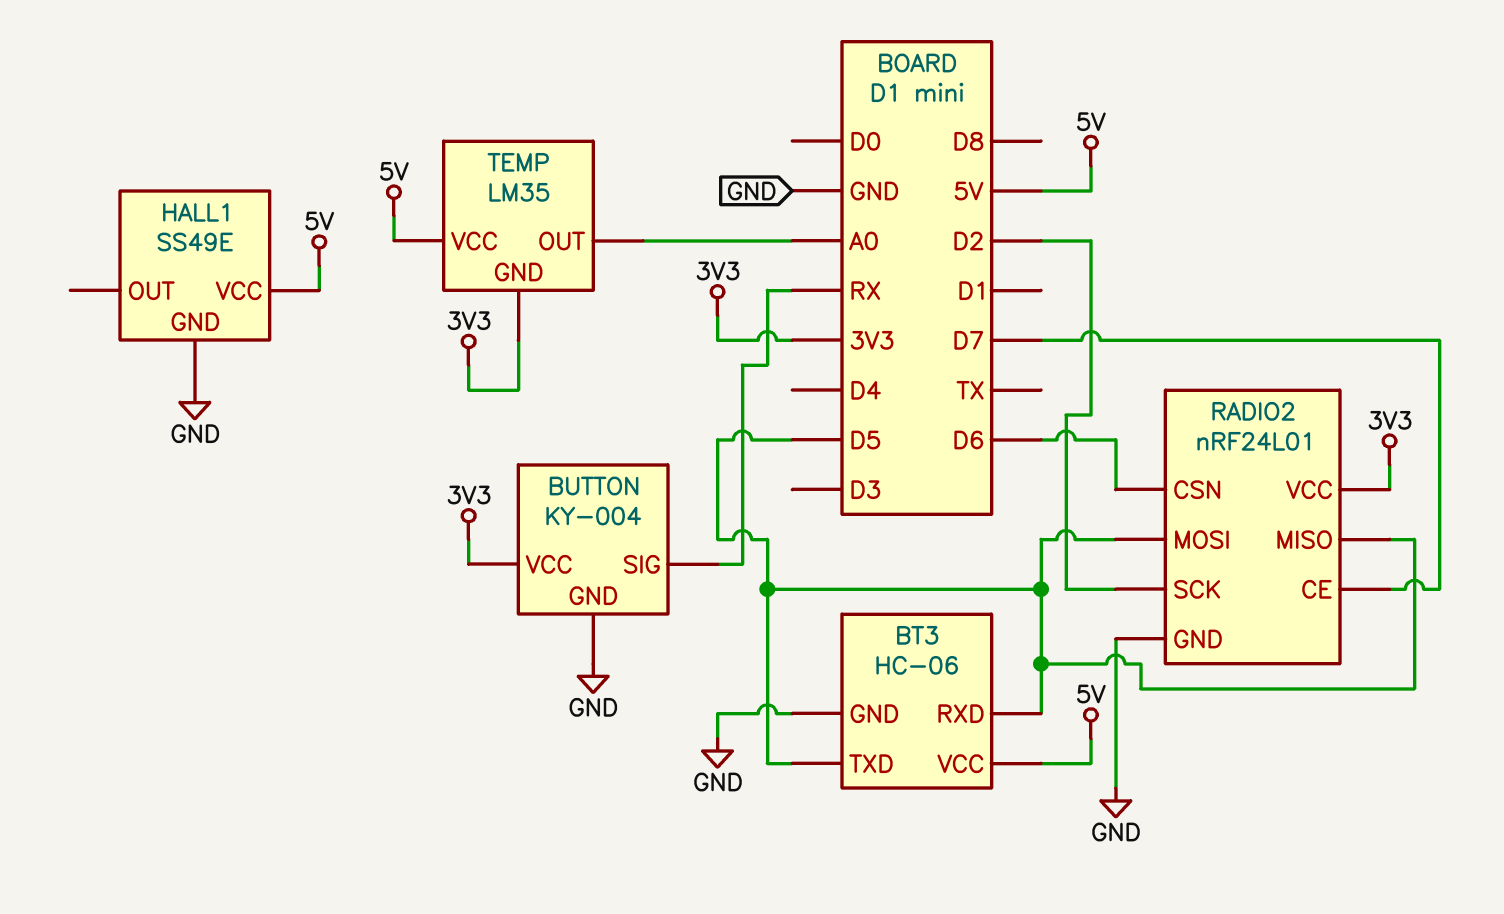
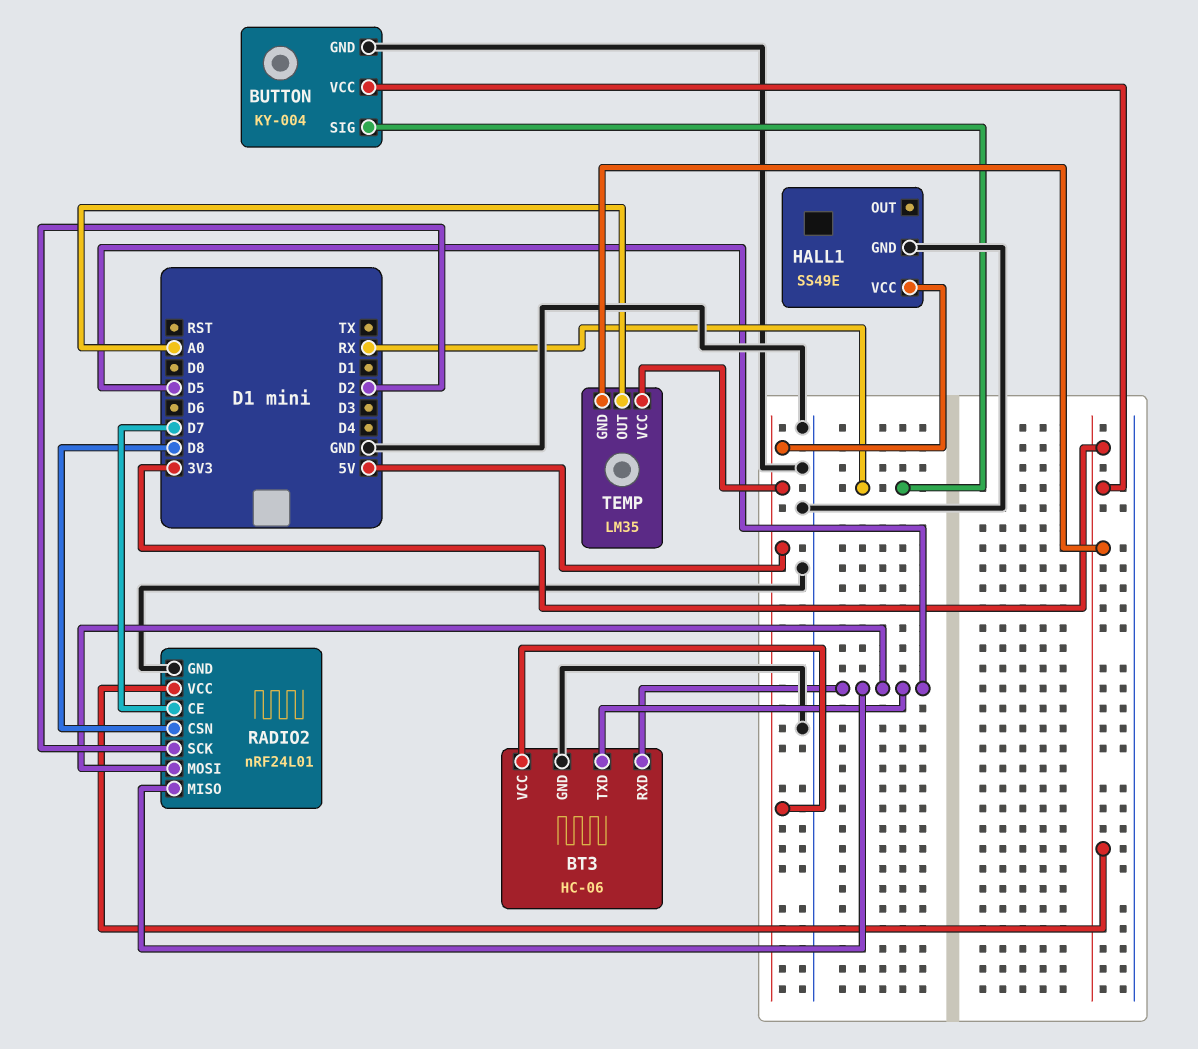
RADIO2 pin CSN: D6 -> D8

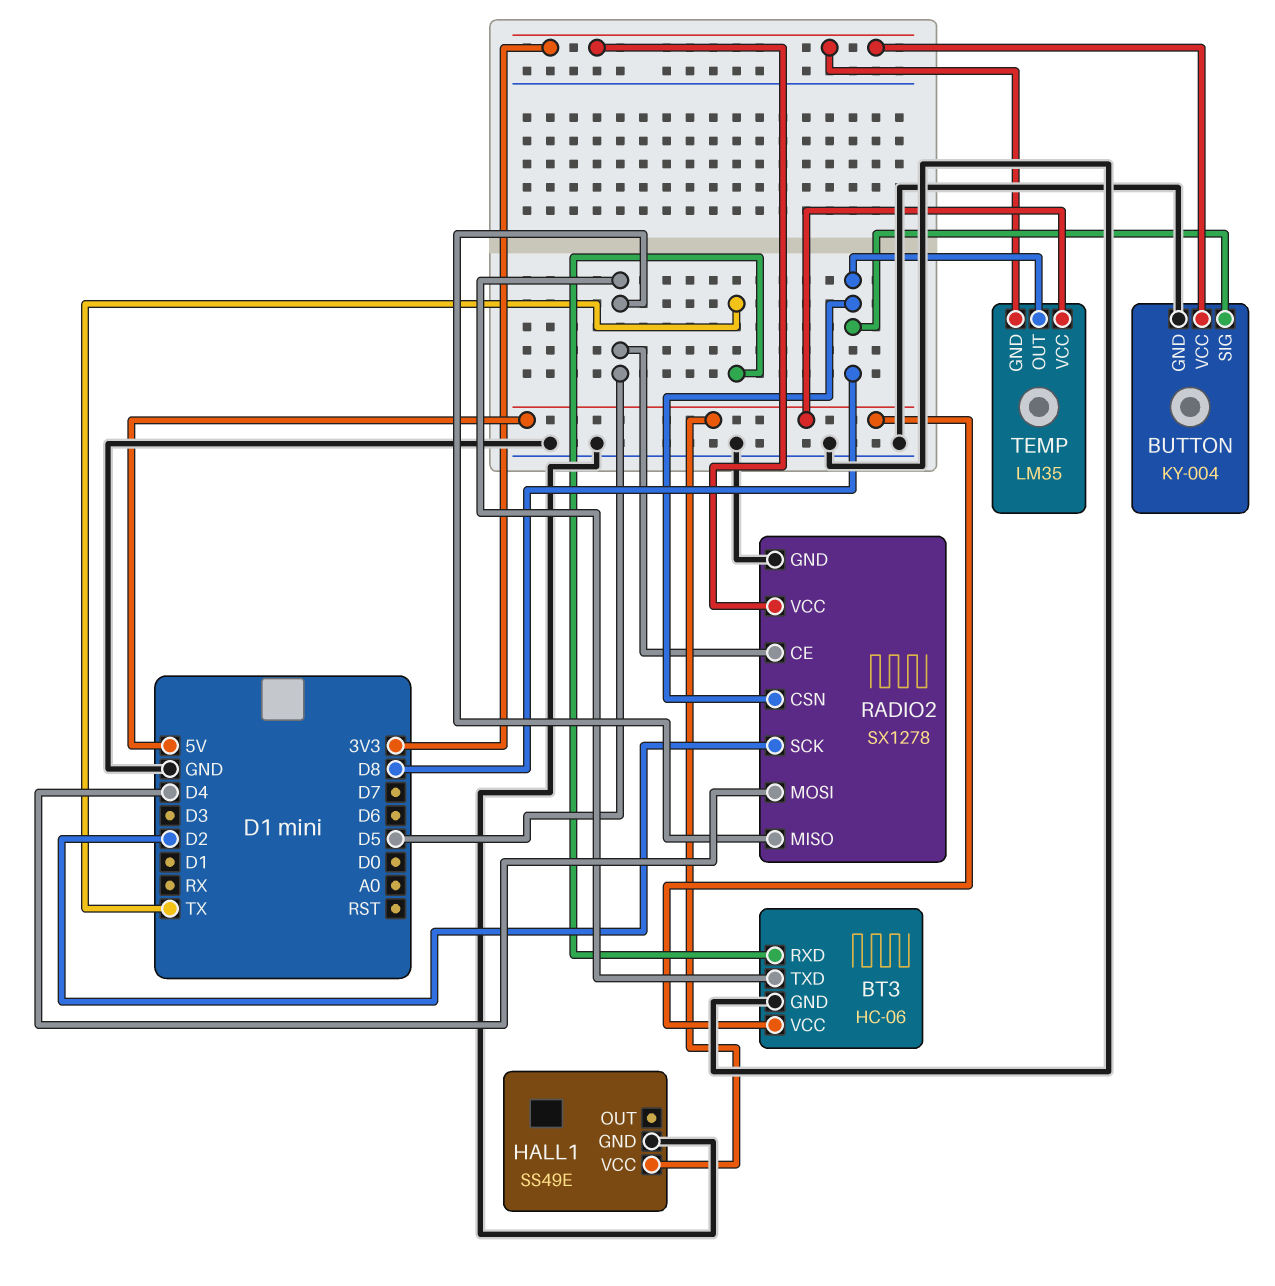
BT3 pin RXD: D5 -> TX
BUTTON pin SIG: RX -> D8
RADIO2: nRF24L01 -> SX1278
RADIO2 pin CE: D7 -> D5
RADIO2 pin MOSI: D5 -> D4
TEMP pin OUT: A0 -> D8

